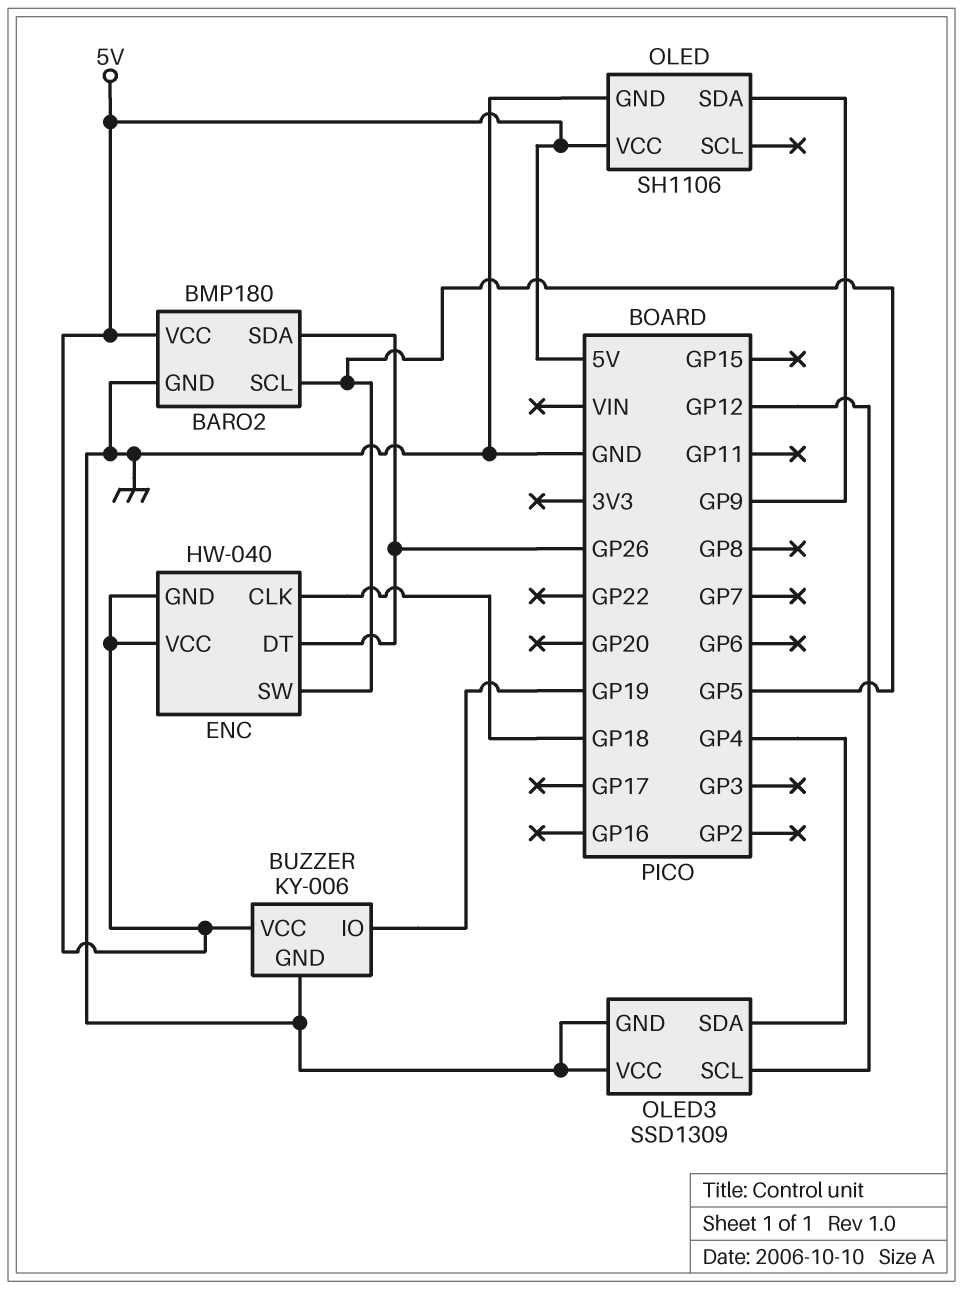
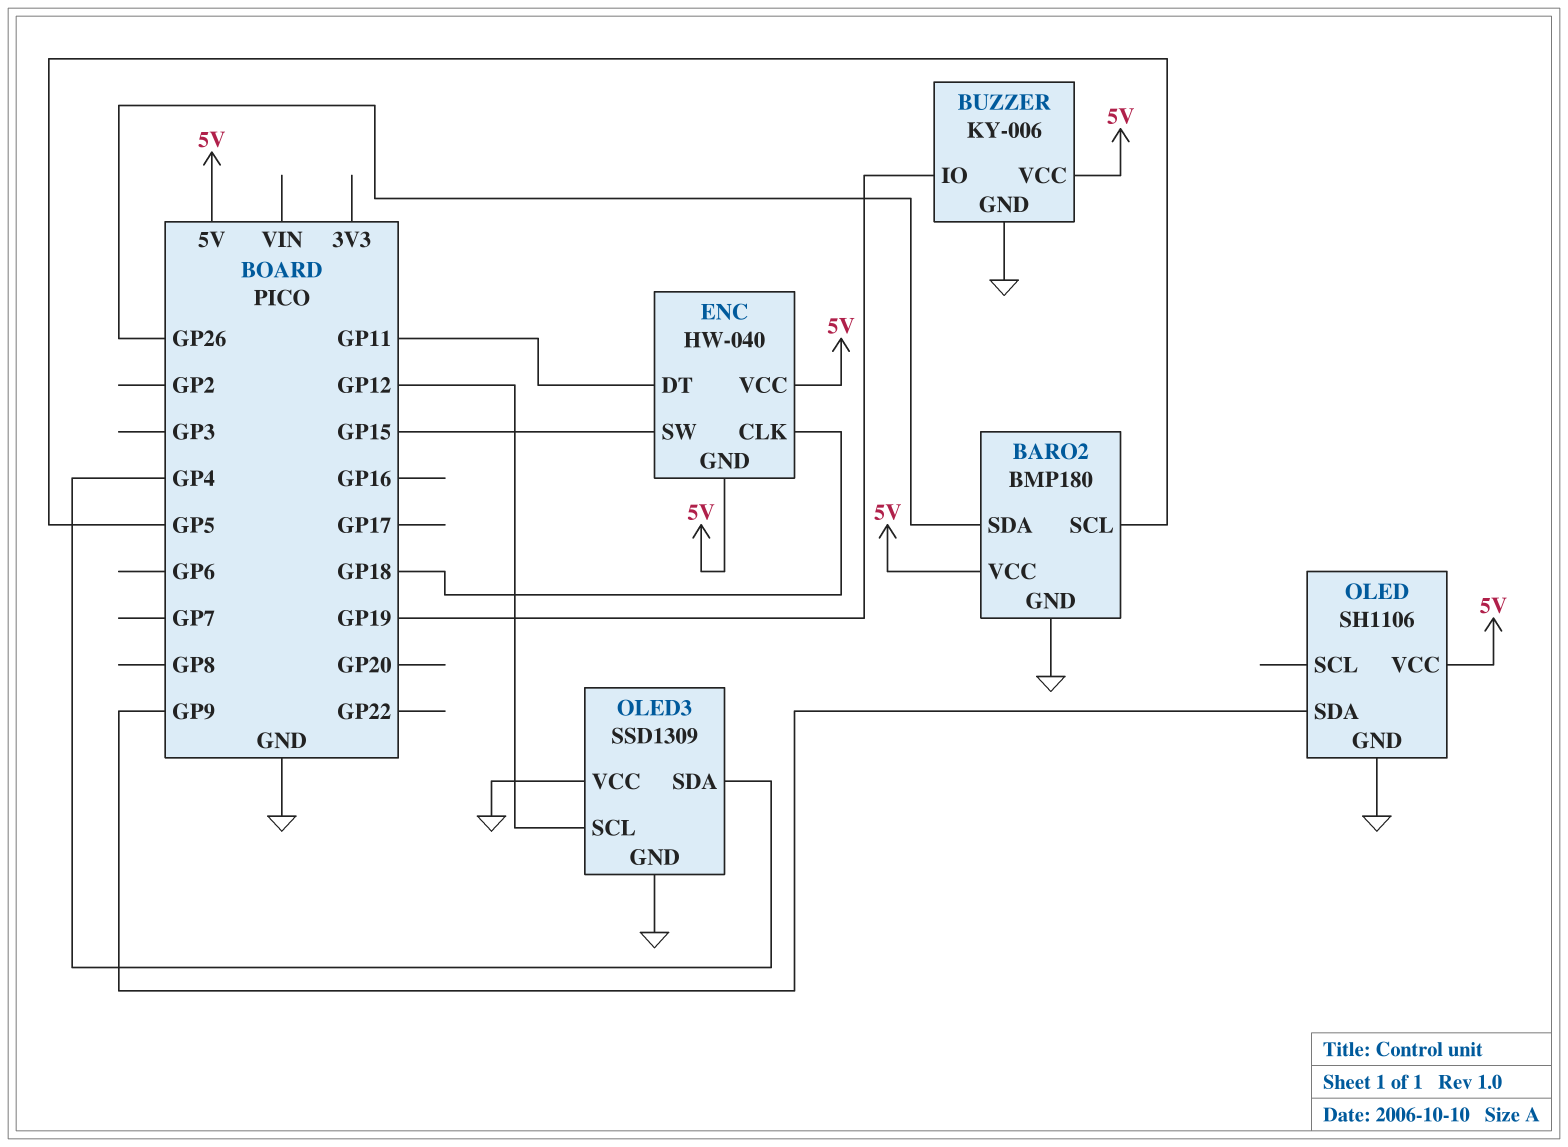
ENC pin DT: GP26 -> GP11
ENC pin SW: GP5 -> GP15

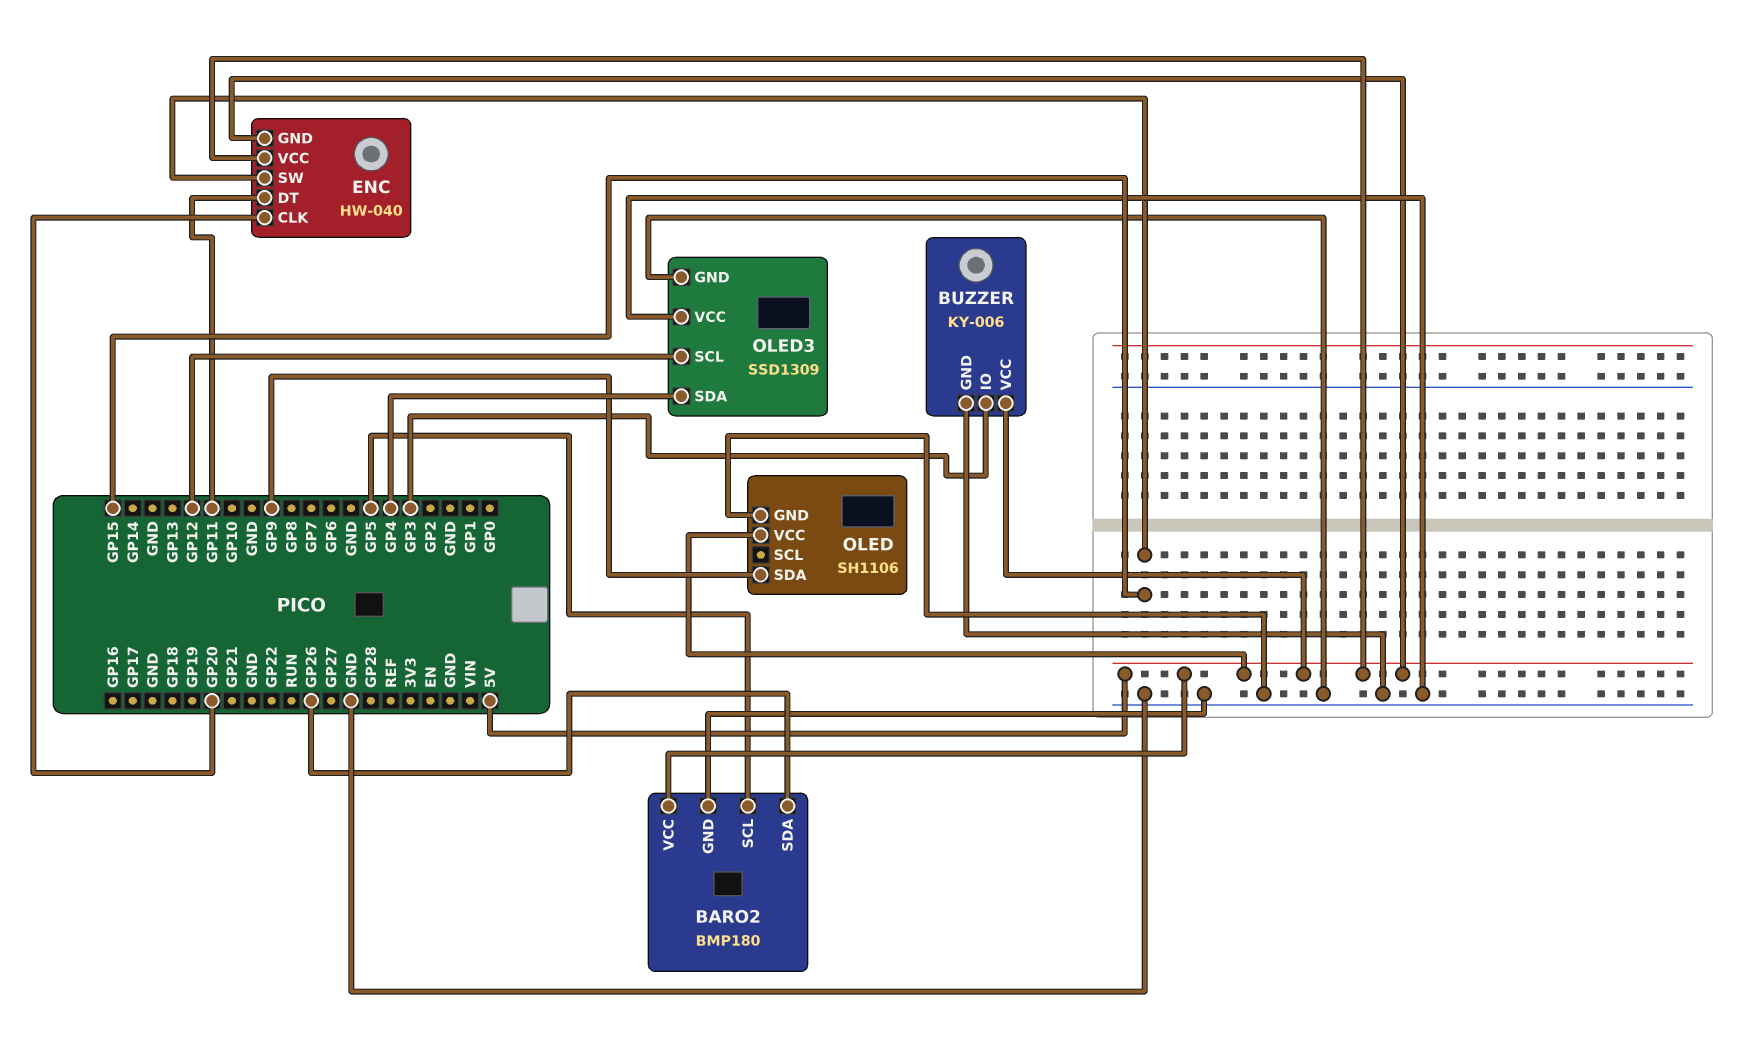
BUZZER pin IO: GP19 -> GP3
ENC pin CLK: GP18 -> GP20

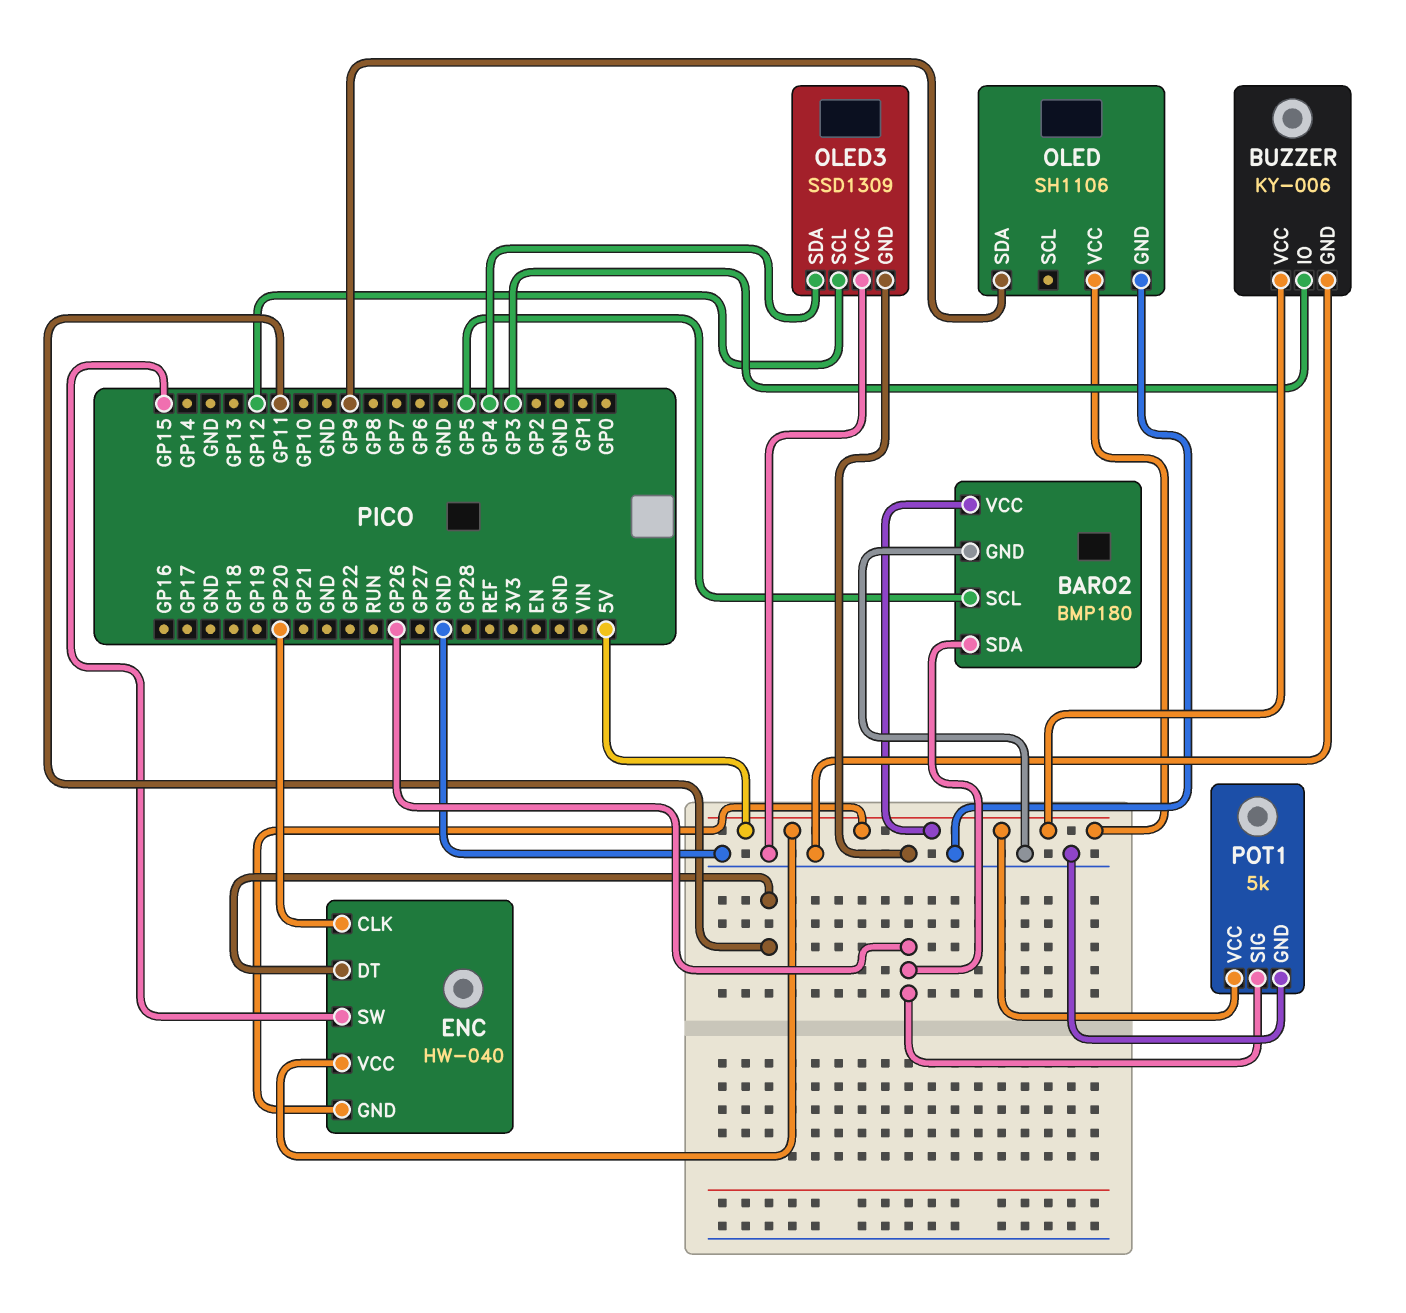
POT1: none -> 5k
POT1 pin GND: none -> GND
POT1 pin SIG: none -> GP26
POT1 pin VCC: none -> 5V

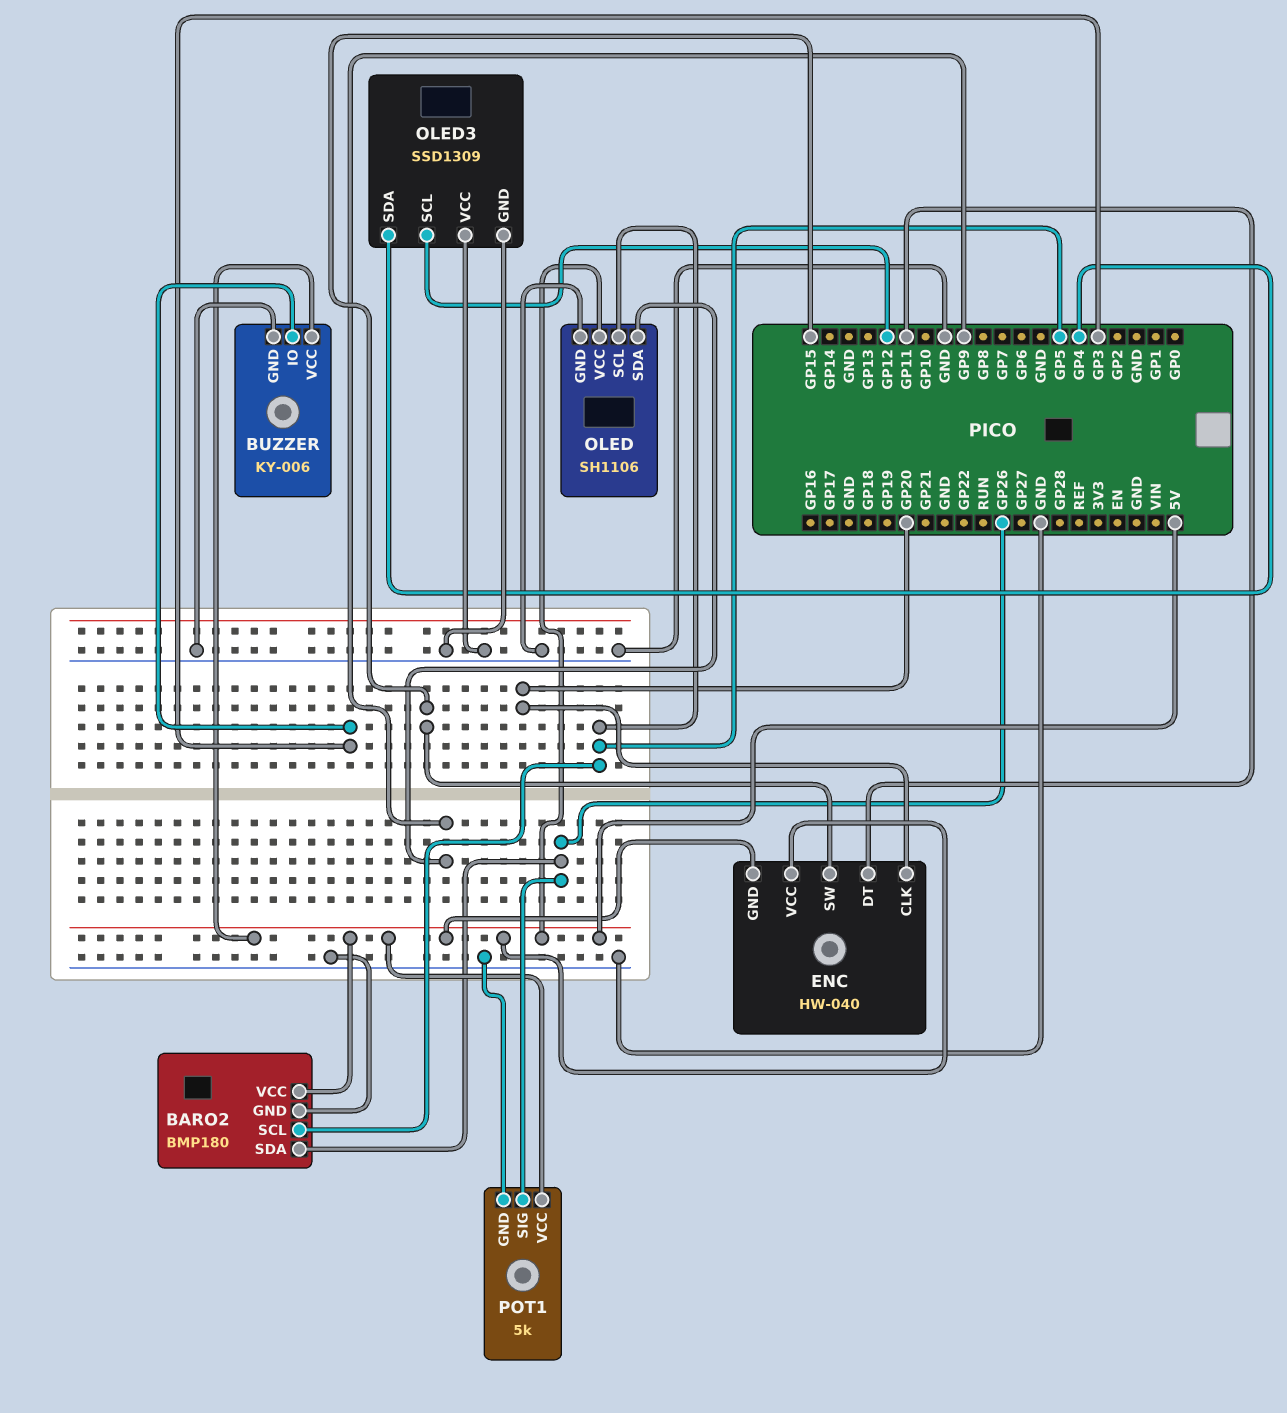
OLED pin SCL: none -> GP5

